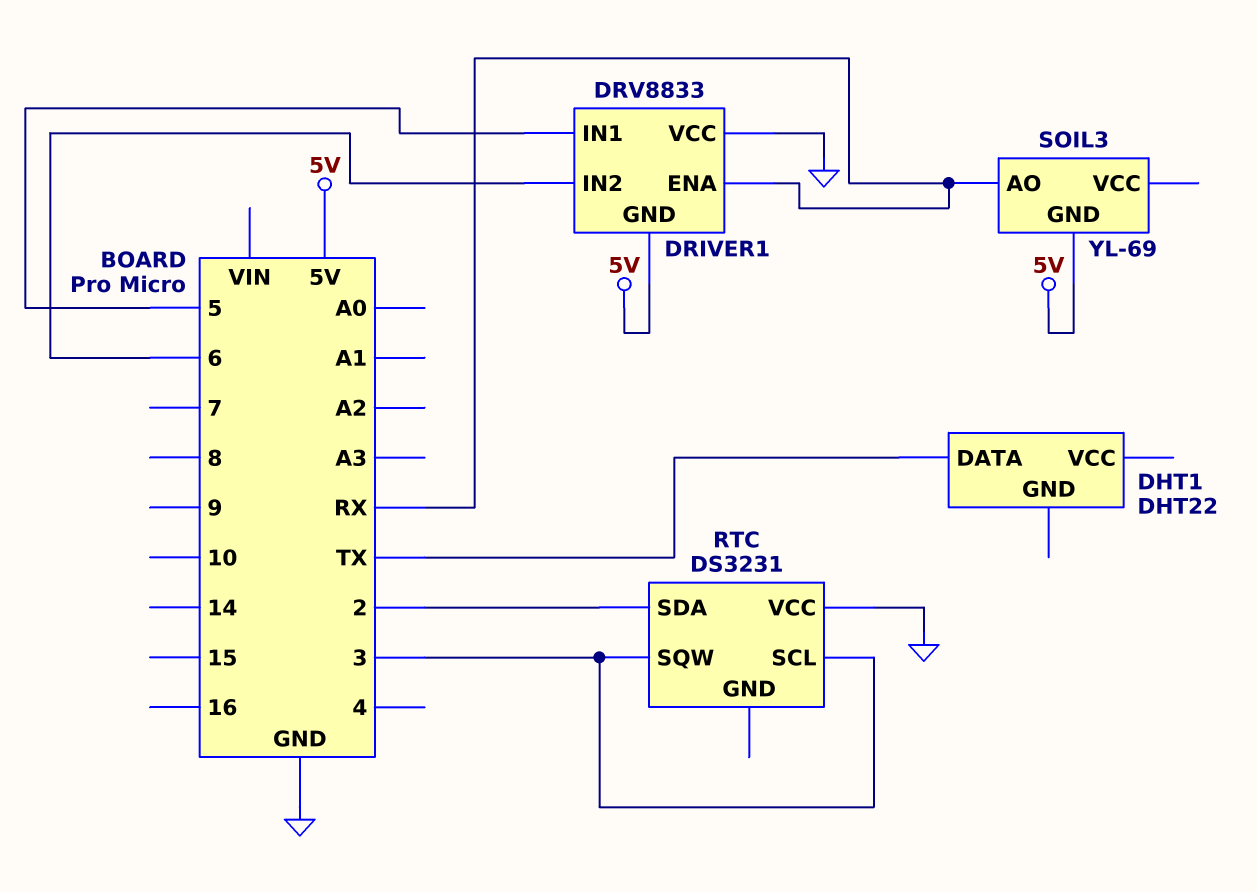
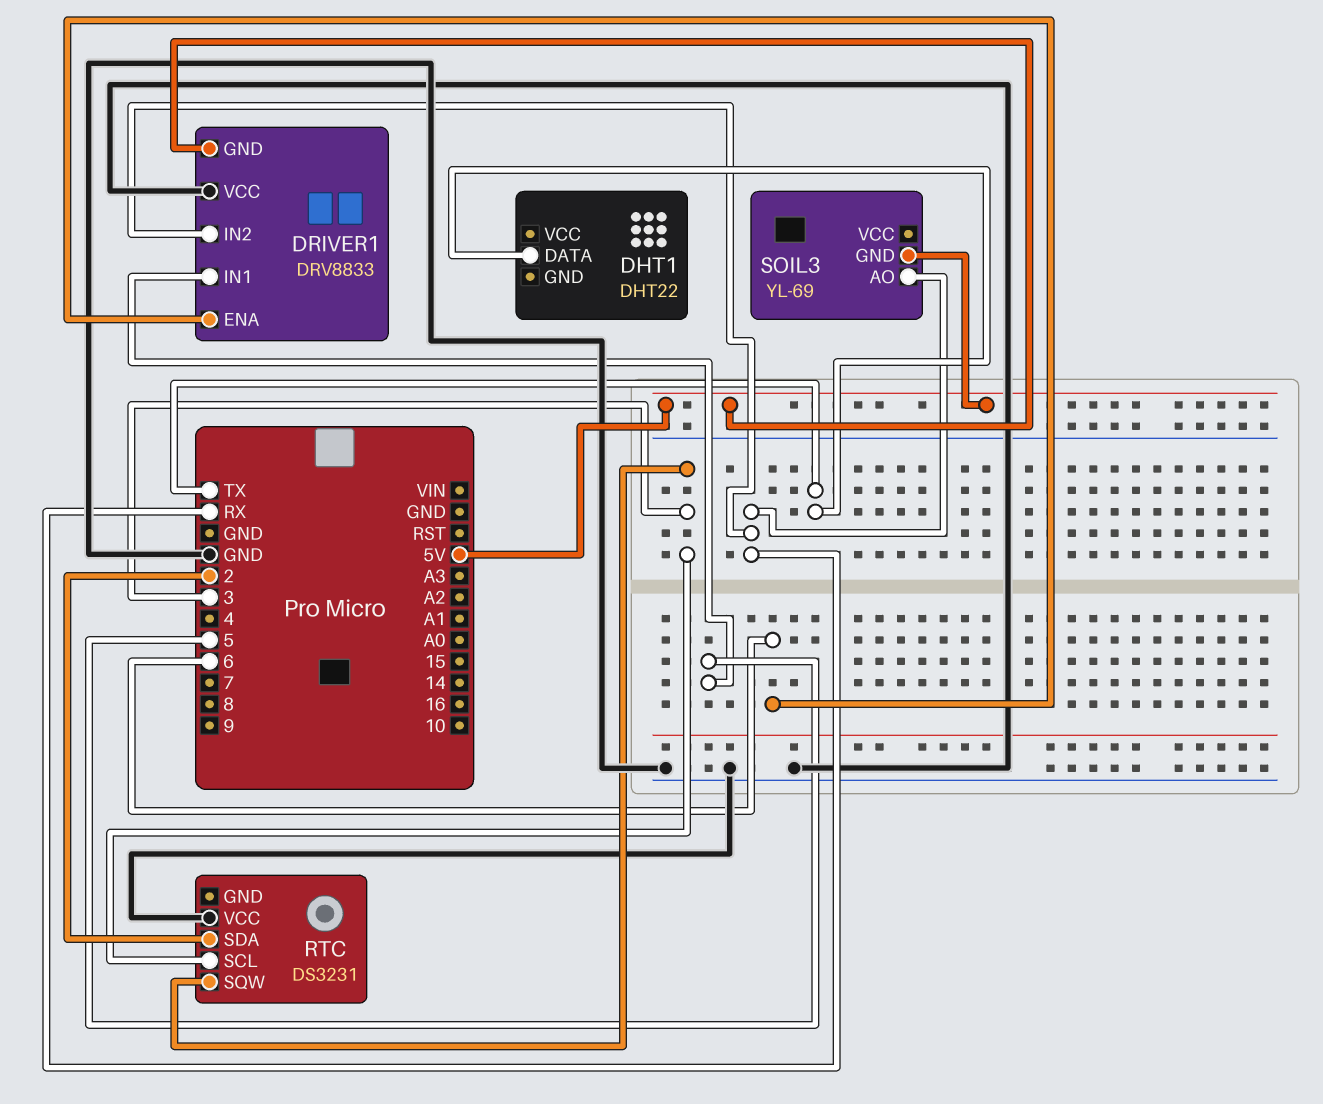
DRIVER1 pin ENA: RX -> 6
DRIVER1 pin IN2: 6 -> RX

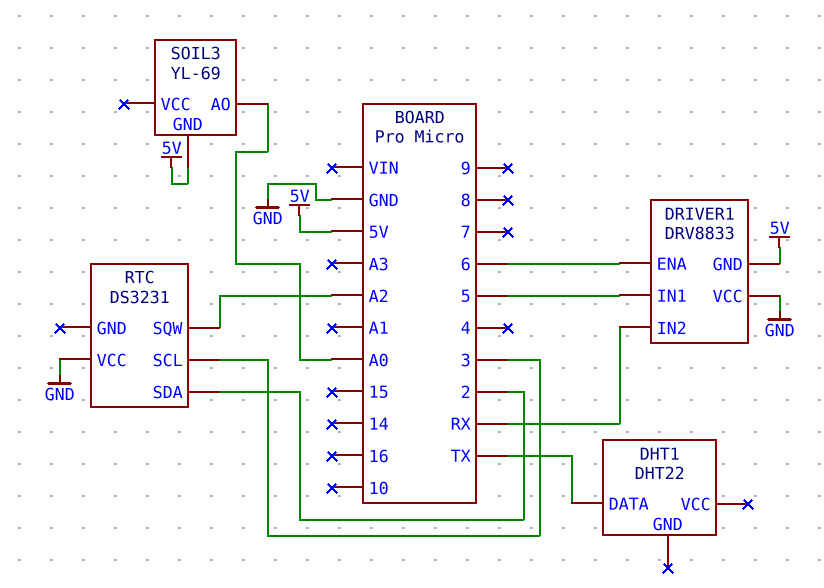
RTC pin SQW: 3 -> A2
SOIL3 pin AO: RX -> A0

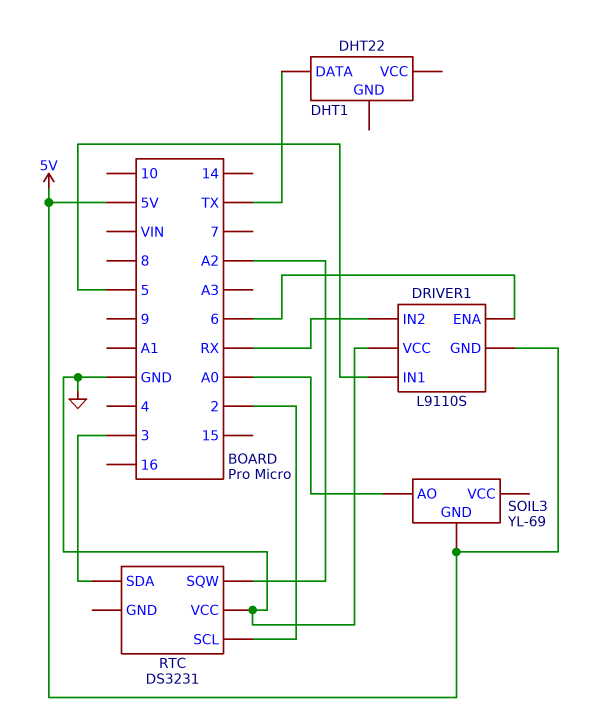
DRIVER1: DRV8833 -> L9110S
RTC pin SCL: 3 -> 2
RTC pin SDA: 2 -> 3

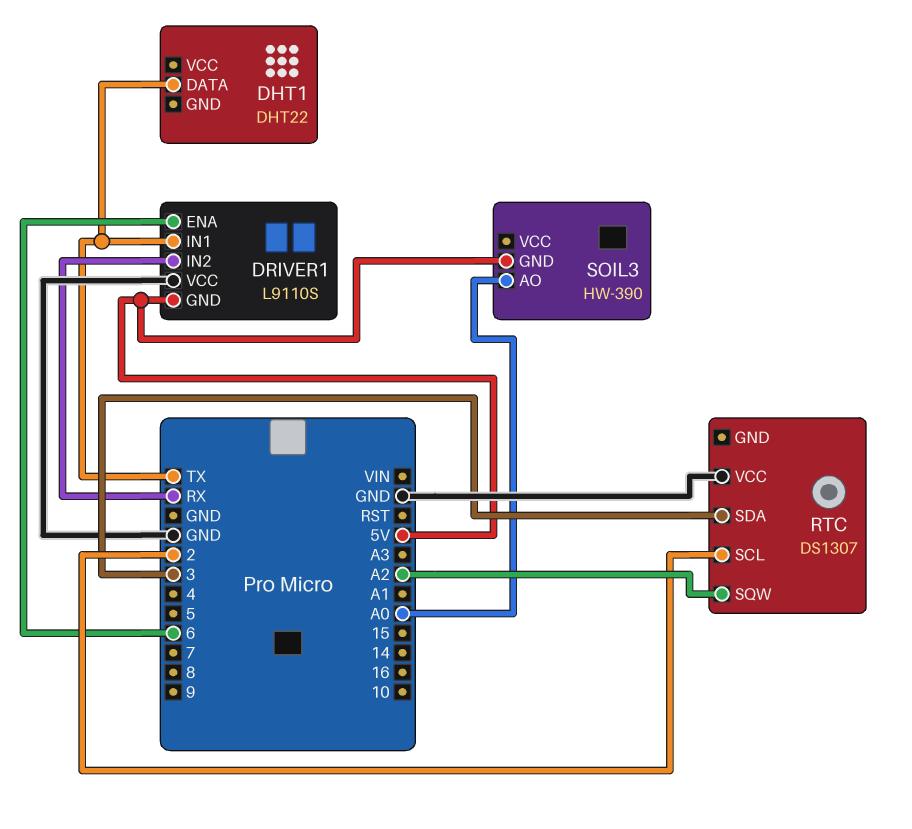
DRIVER1 pin IN1: 5 -> TX
RTC: DS3231 -> DS1307
SOIL3: YL-69 -> HW-390

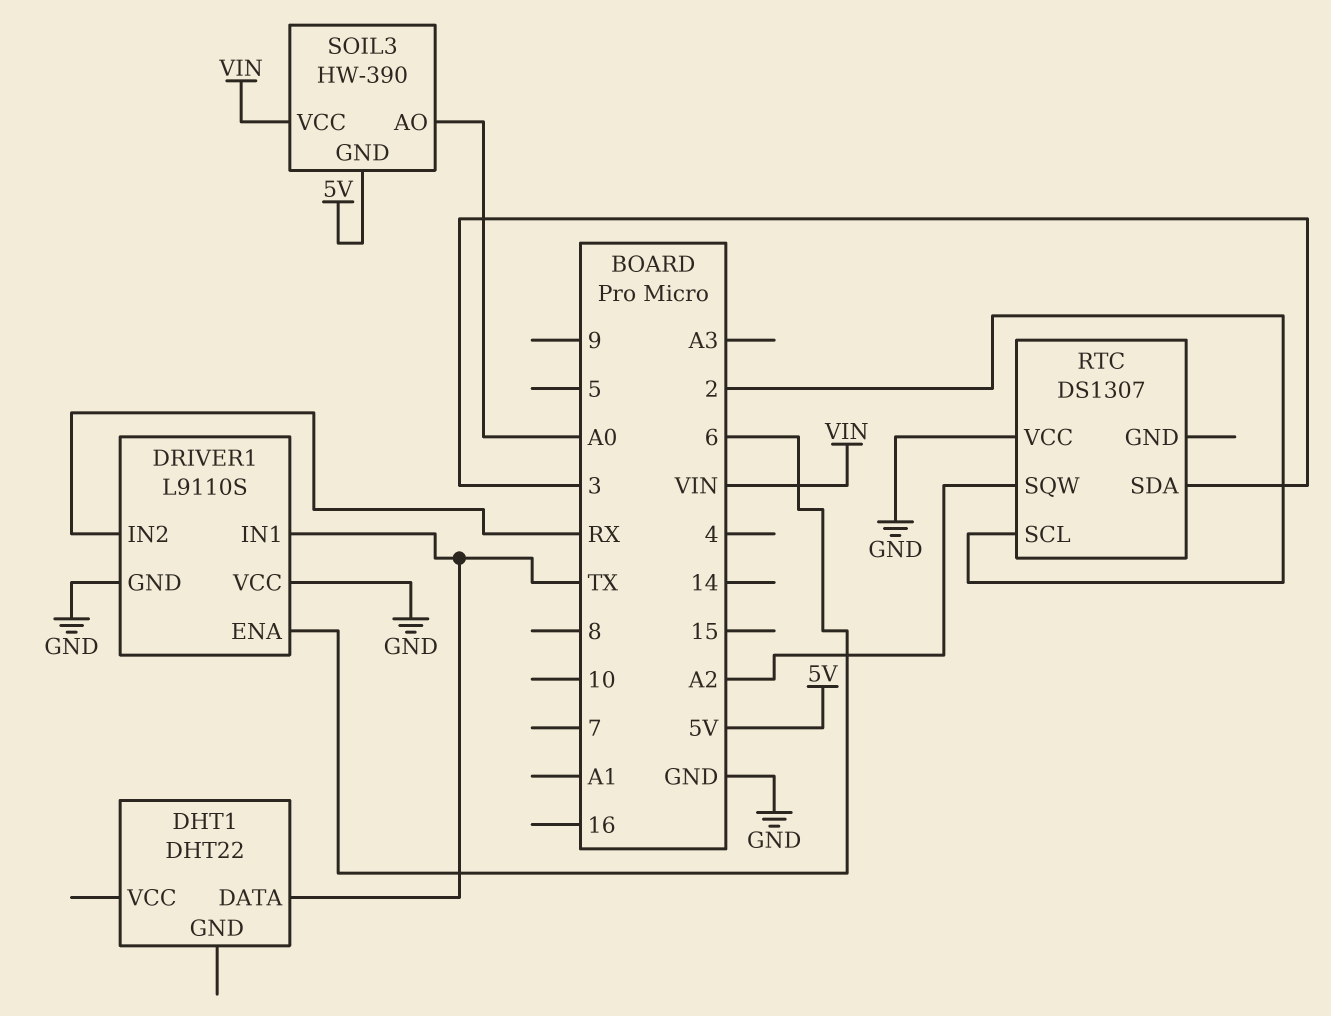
DRIVER1 pin GND: 5V -> GND
SOIL3 pin VCC: none -> VIN

